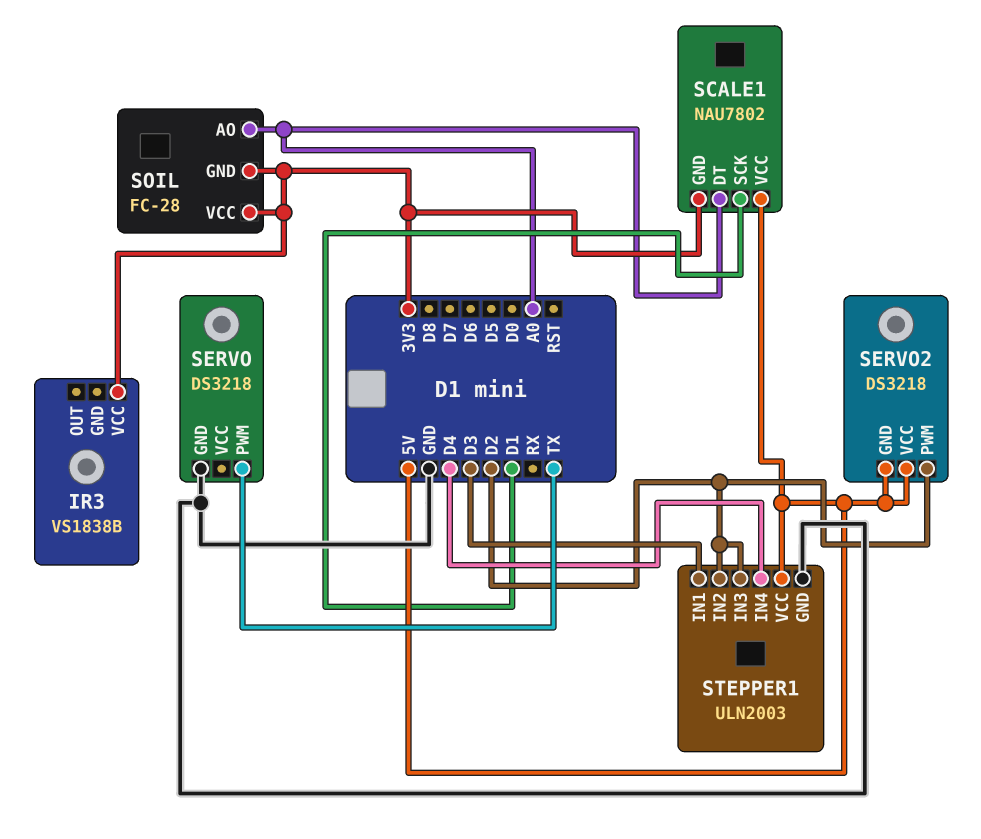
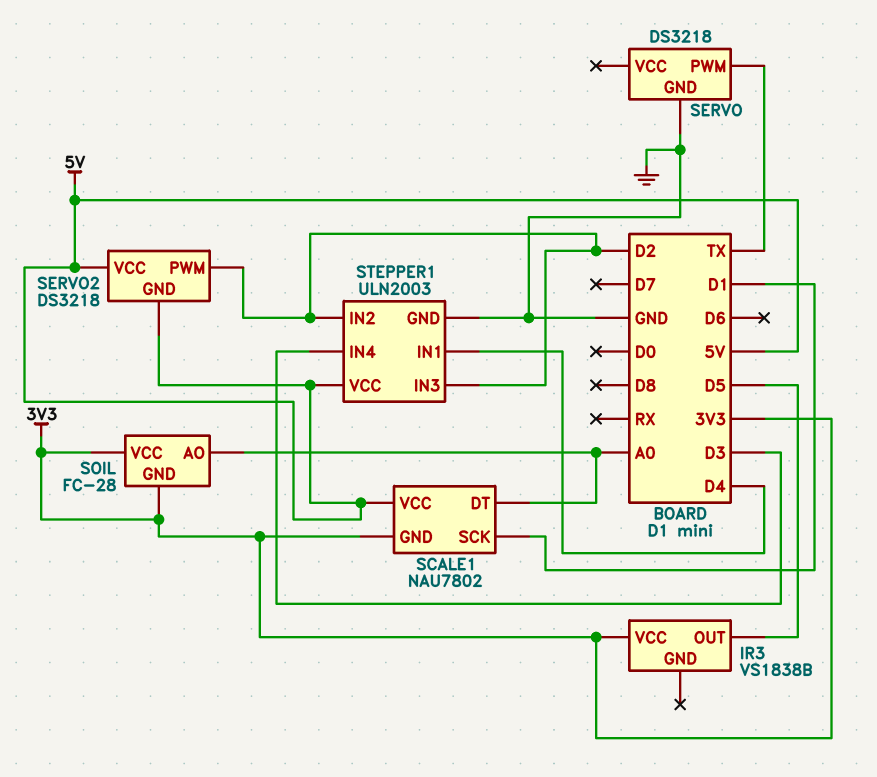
IR3 pin OUT: none -> D5
STEPPER1 pin IN1: D3 -> D4
STEPPER1 pin IN4: D4 -> D3

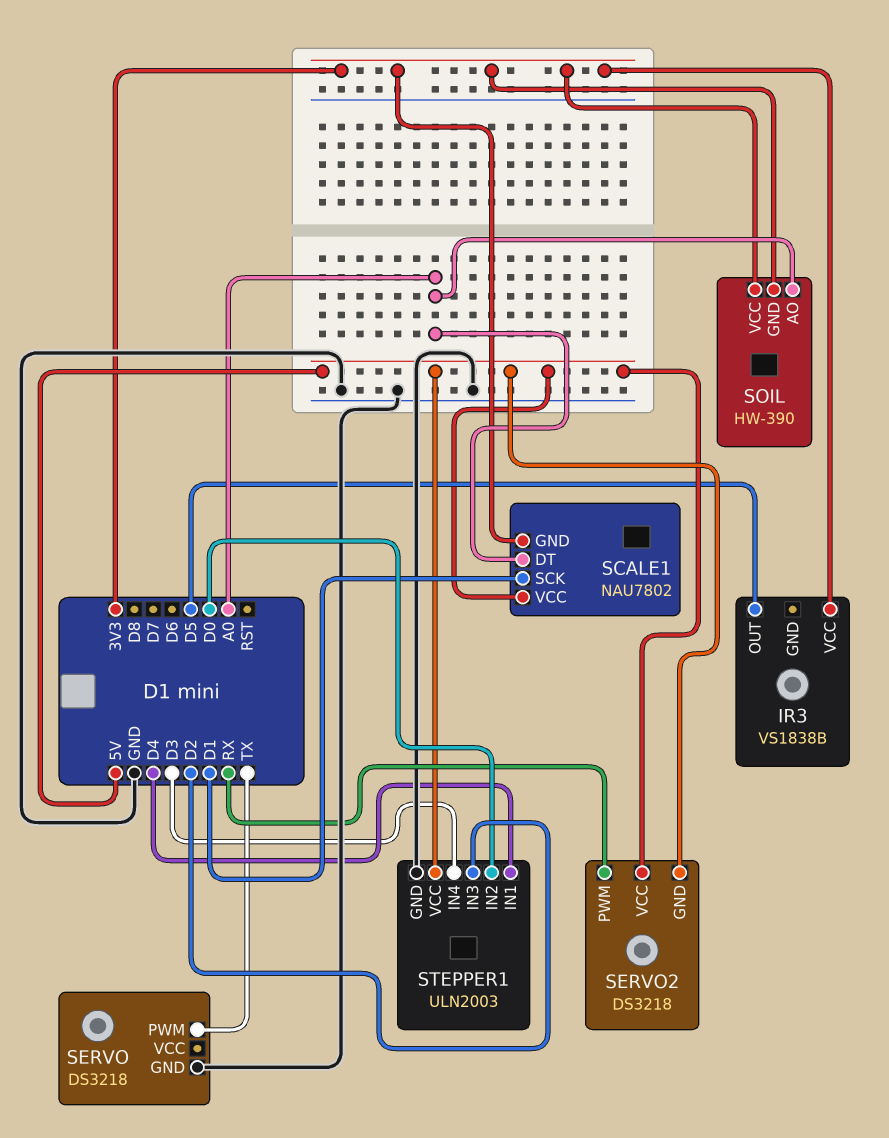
SERVO2 pin PWM: D2 -> RX
SOIL: FC-28 -> HW-390
STEPPER1 pin IN2: D2 -> D0

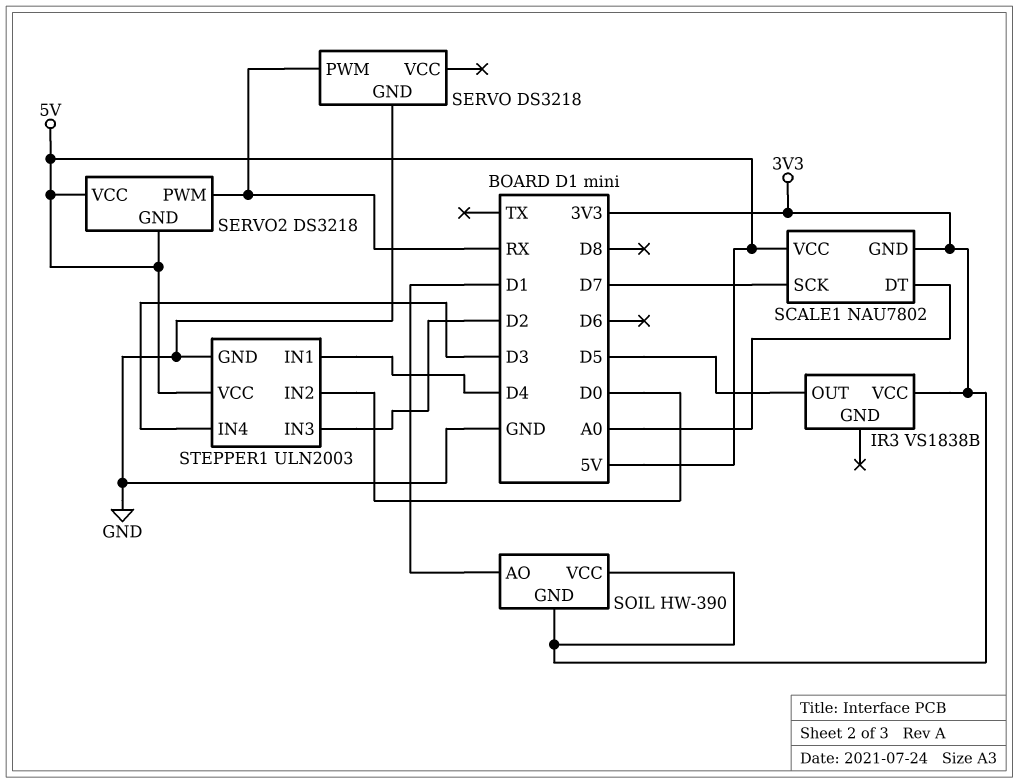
SCALE1 pin SCK: D1 -> D7
SERVO pin PWM: TX -> RX
SOIL pin AO: A0 -> D1

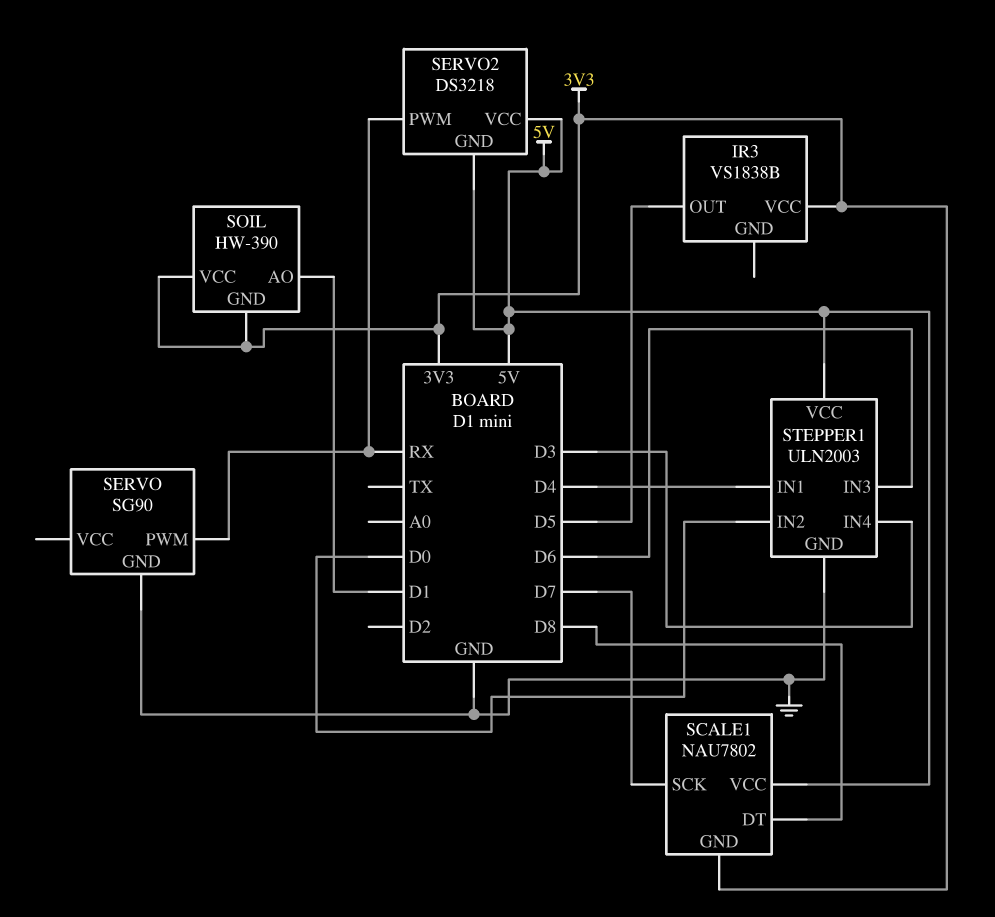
SCALE1 pin DT: A0 -> D8
SERVO: DS3218 -> SG90
STEPPER1 pin IN3: D2 -> D6

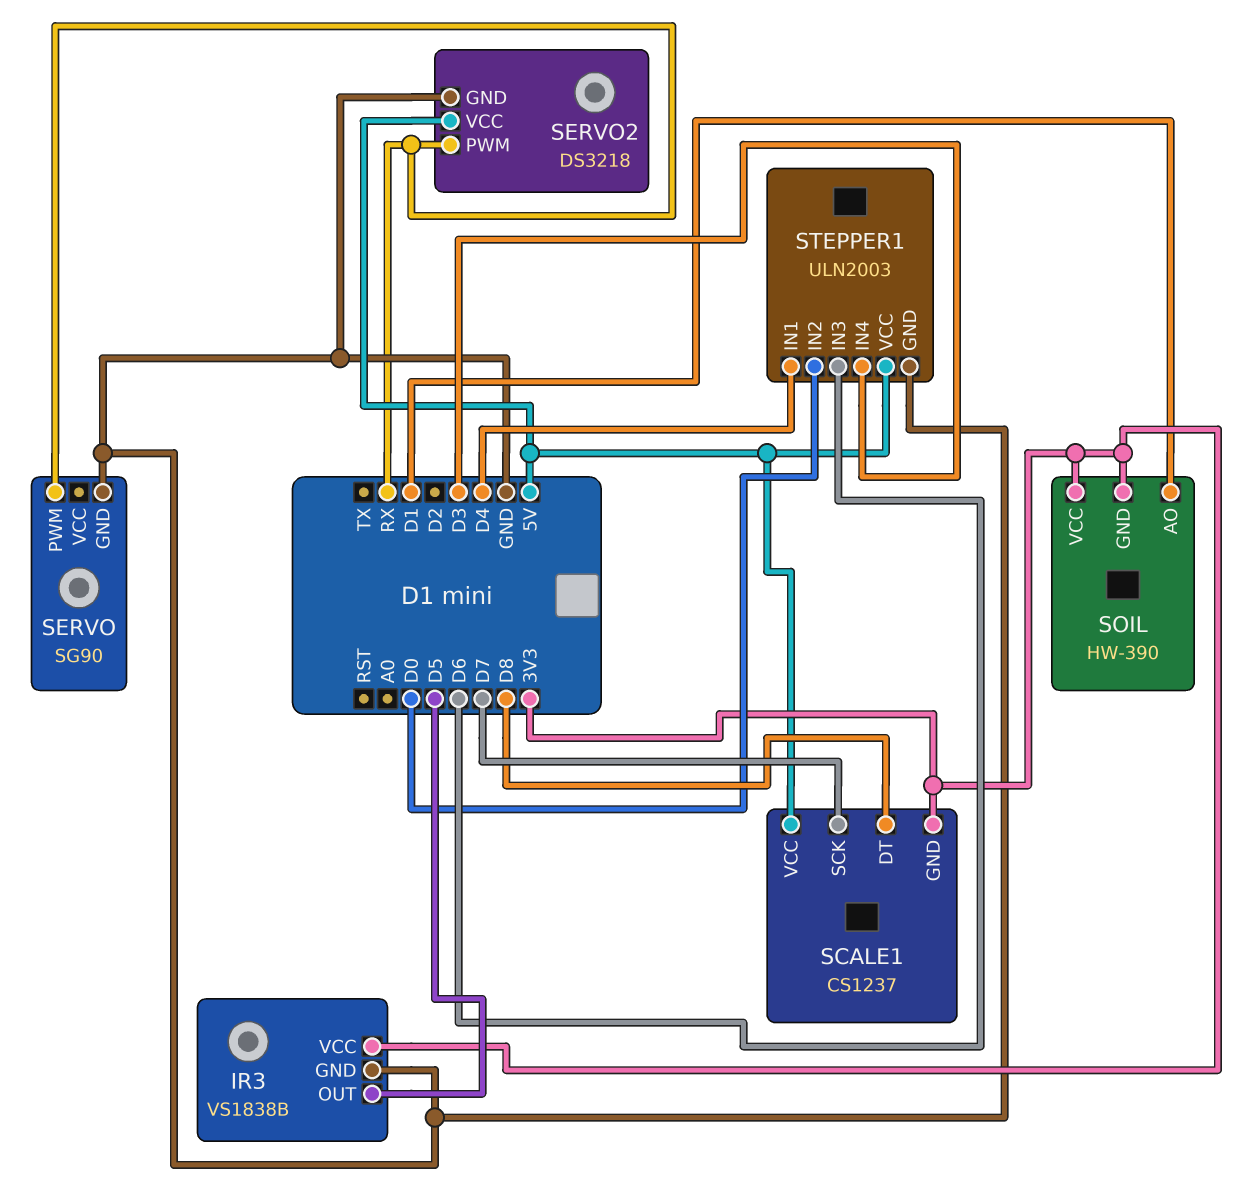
IR3 pin GND: none -> GND
SCALE1: NAU7802 -> CS1237
SERVO2 pin GND: 5V -> GND

